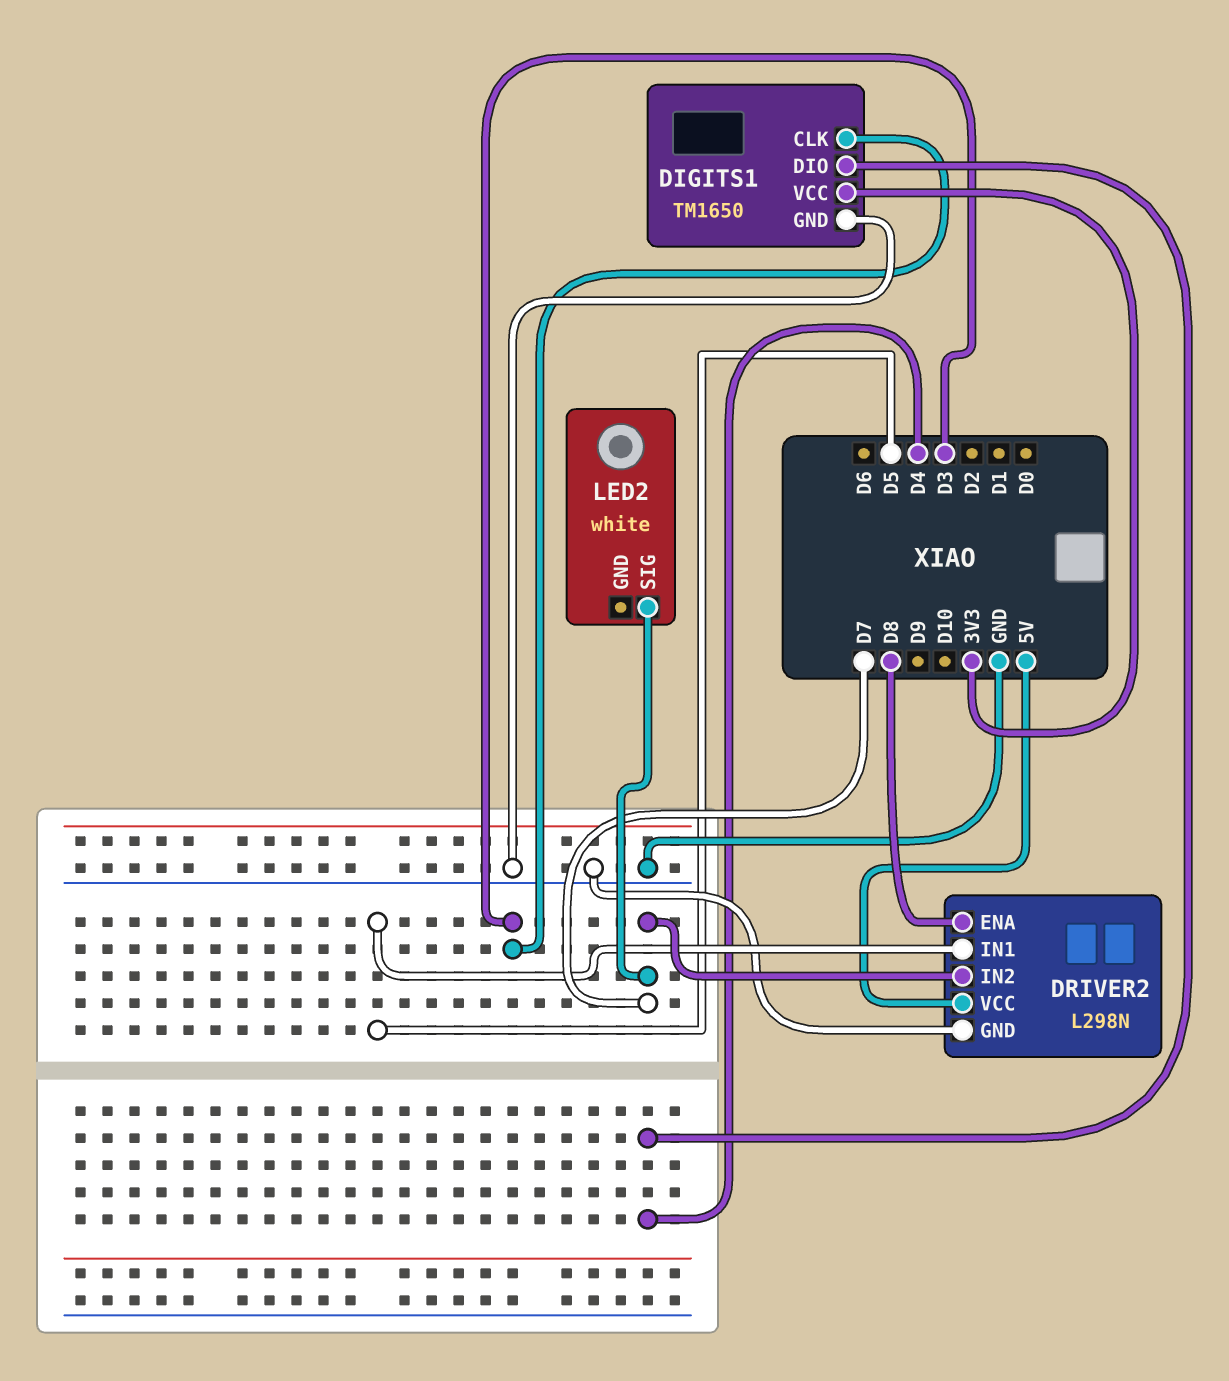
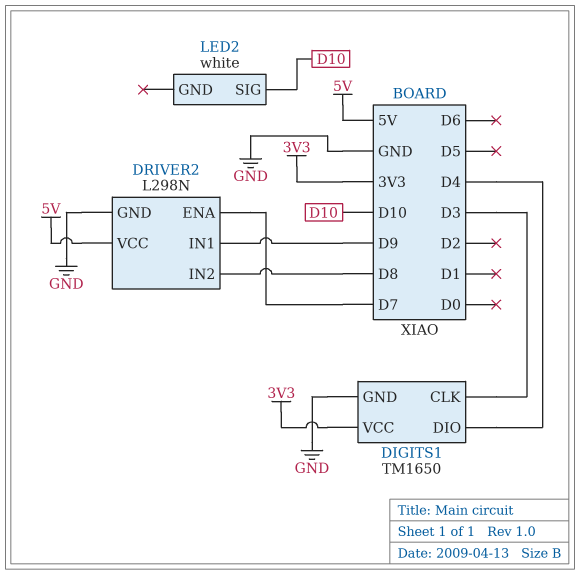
DRIVER2 pin ENA: D8 -> D7
DRIVER2 pin IN1: D5 -> D9
DRIVER2 pin IN2: D7 -> D8
LED2 pin SIG: D7 -> D10

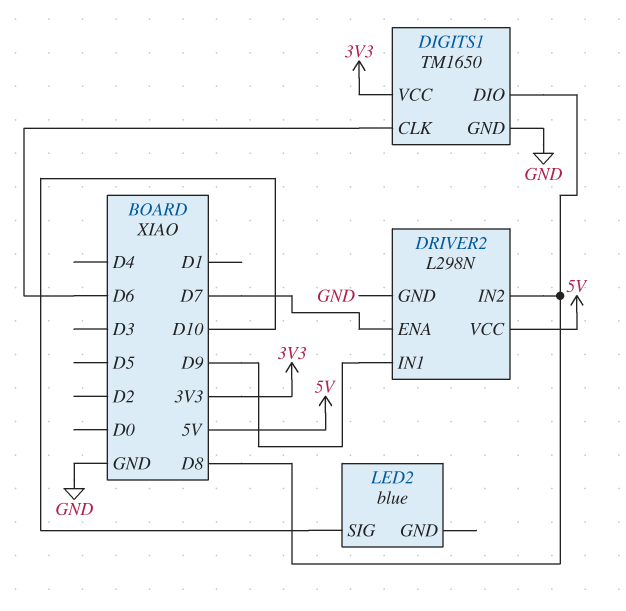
DIGITS1 pin CLK: D3 -> D6
DIGITS1 pin DIO: D4 -> D8
LED2: white -> blue

